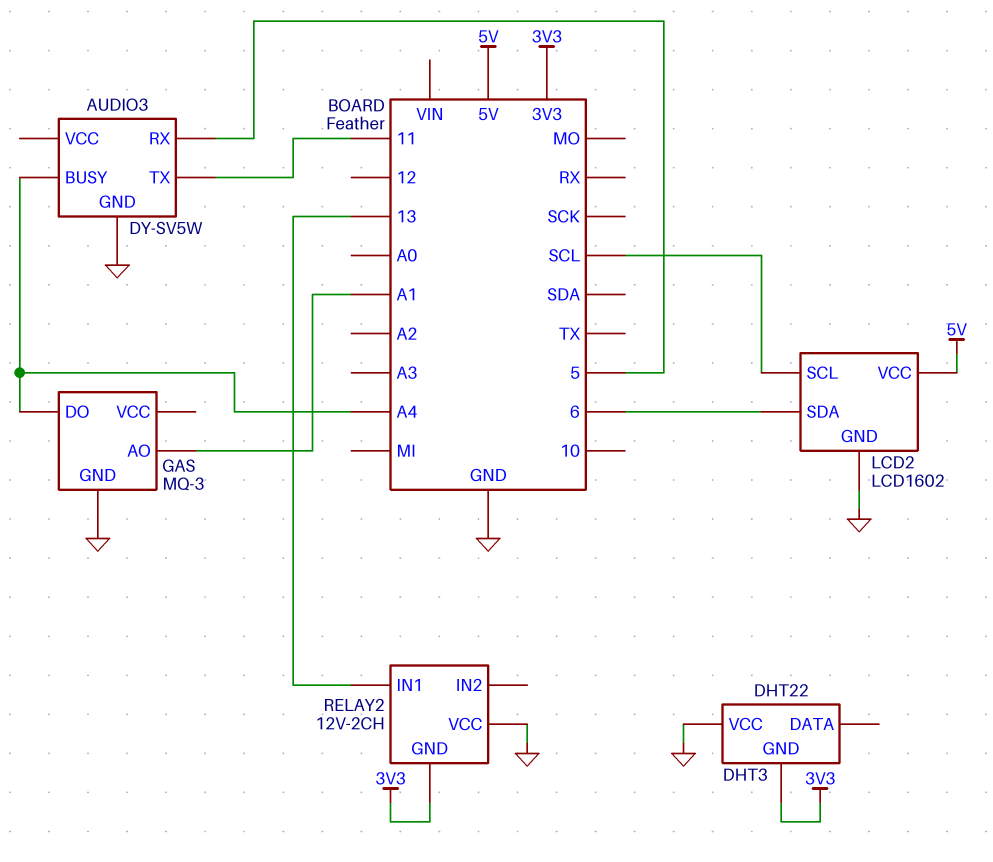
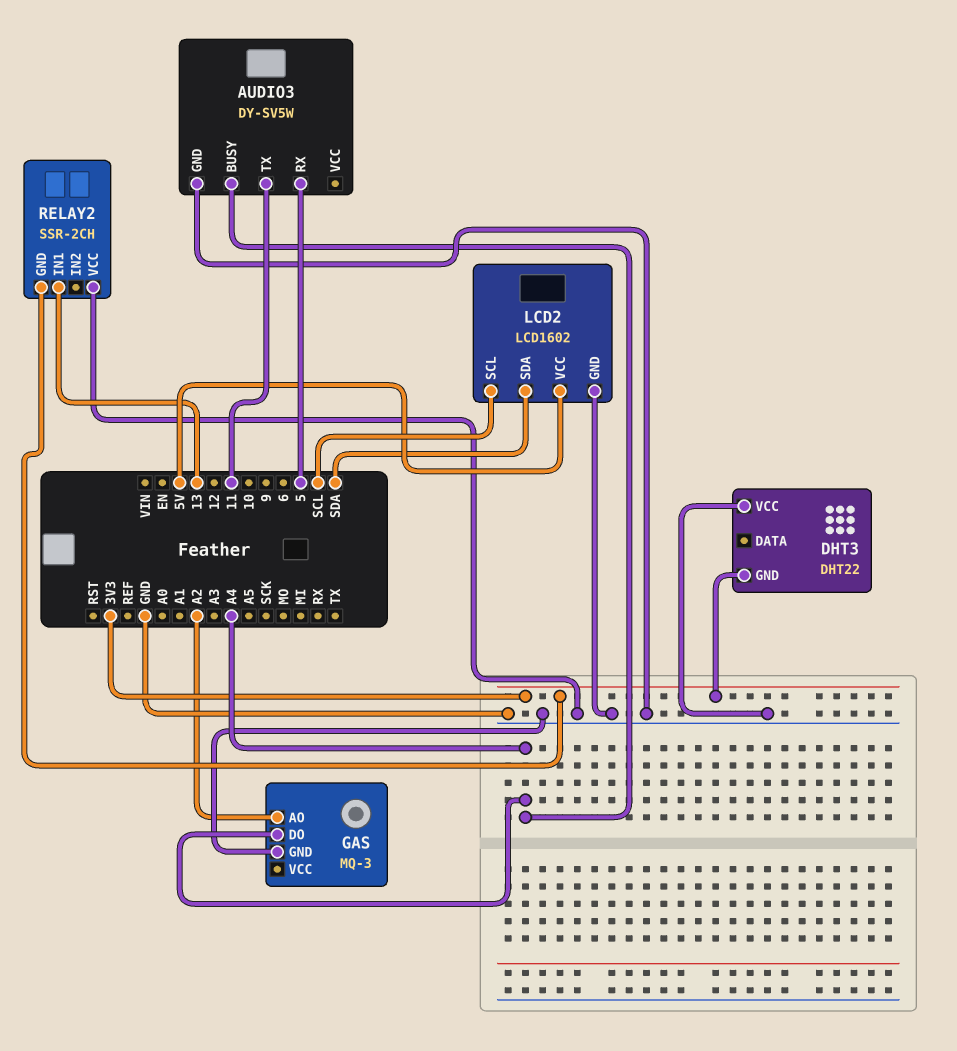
GAS pin AO: A1 -> A2
LCD2 pin SDA: 6 -> SDA
RELAY2: 12V-2CH -> SSR-2CH

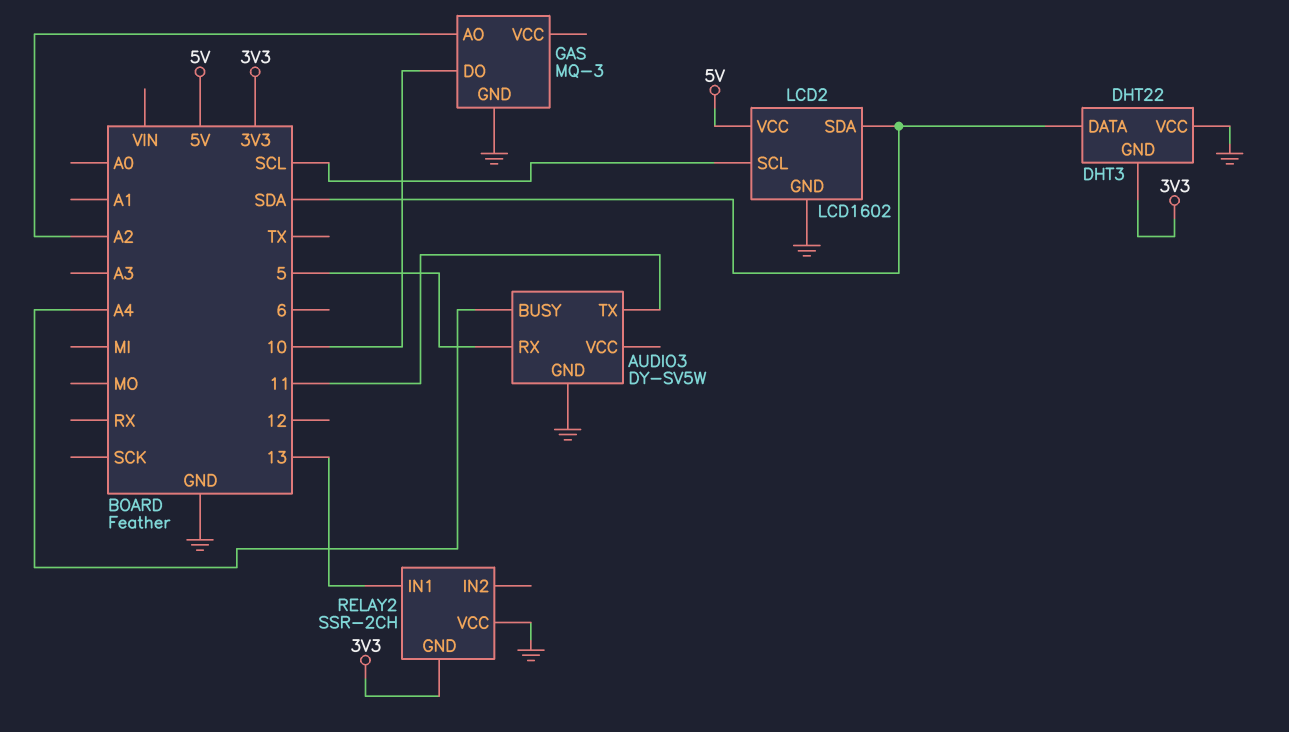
DHT3 pin DATA: none -> SDA
GAS pin DO: A4 -> 10

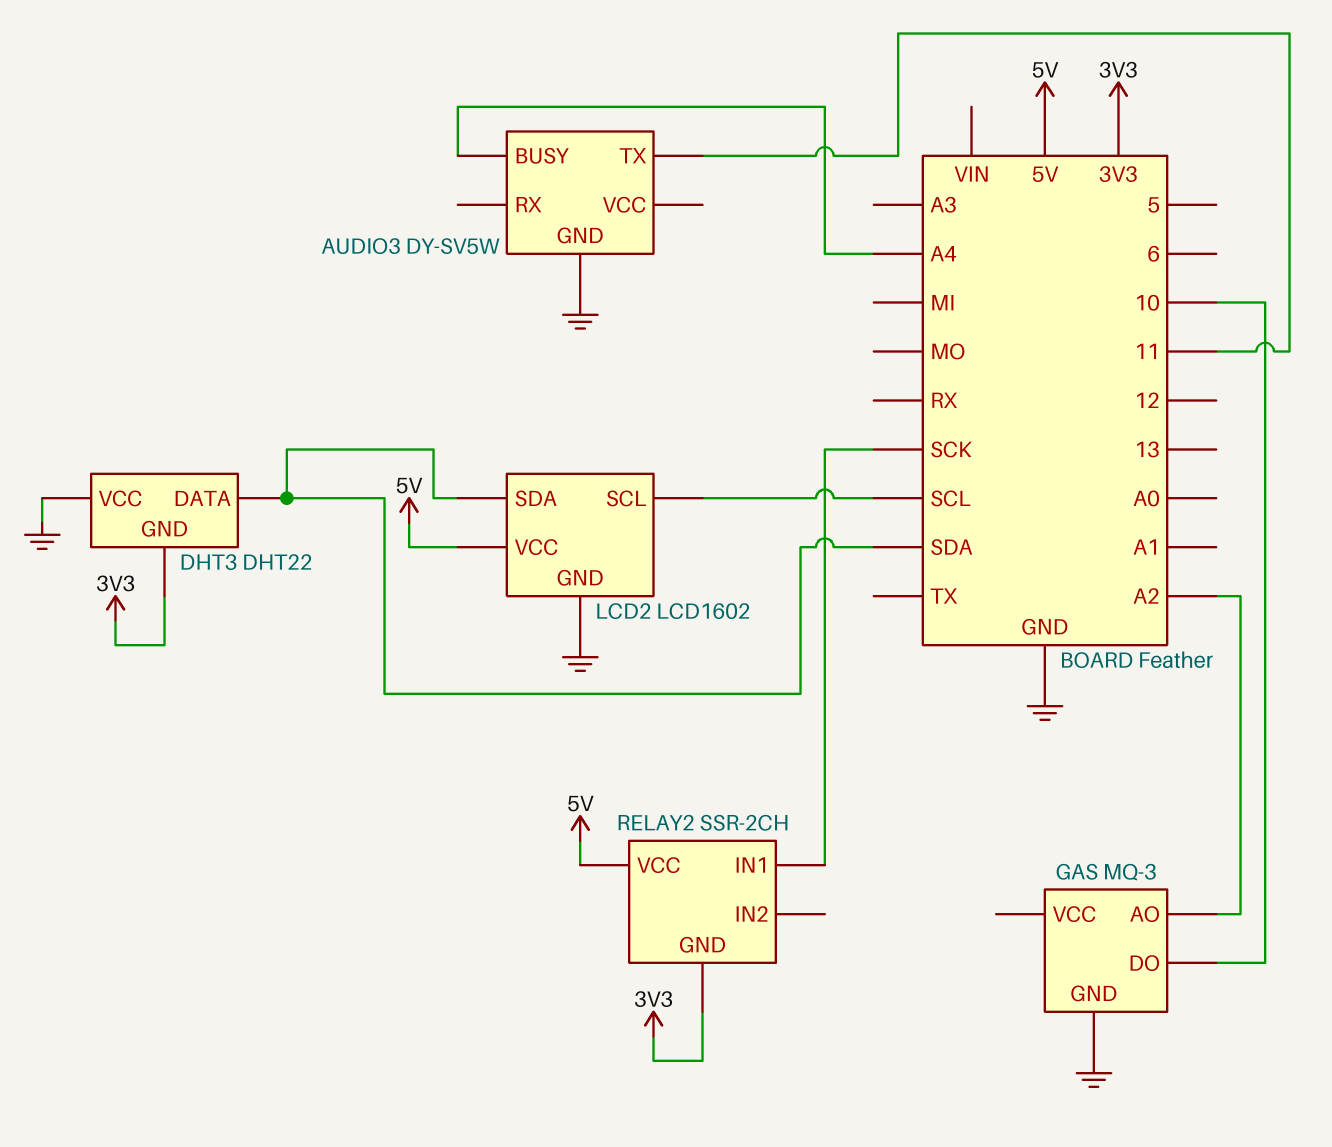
AUDIO3 pin RX: 5 -> none
RELAY2 pin IN1: 13 -> SCK
RELAY2 pin VCC: GND -> 5V

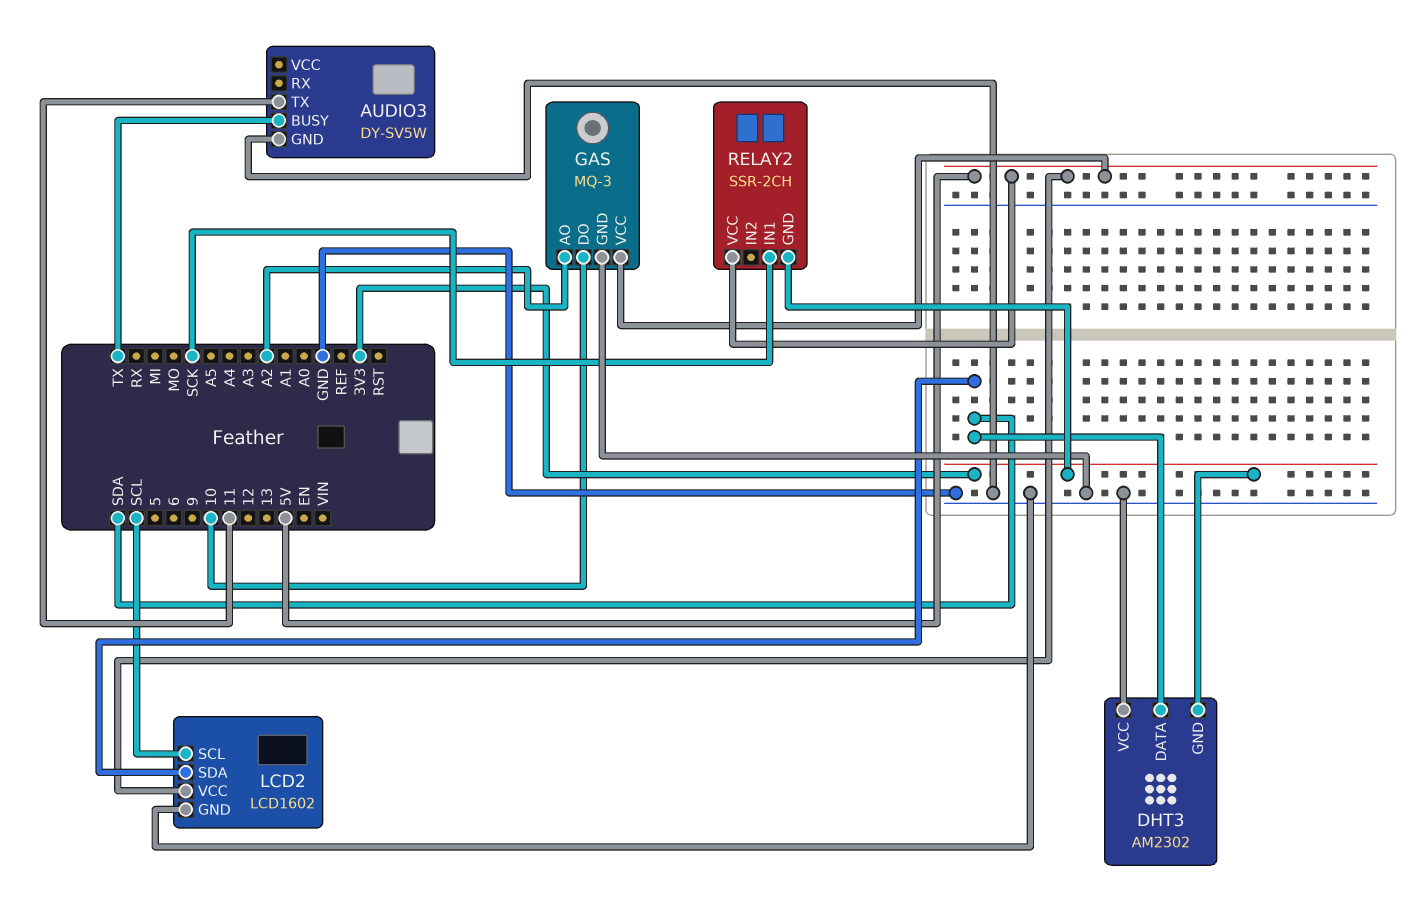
AUDIO3 pin BUSY: A4 -> TX
DHT3: DHT22 -> AM2302
GAS pin VCC: none -> 5V

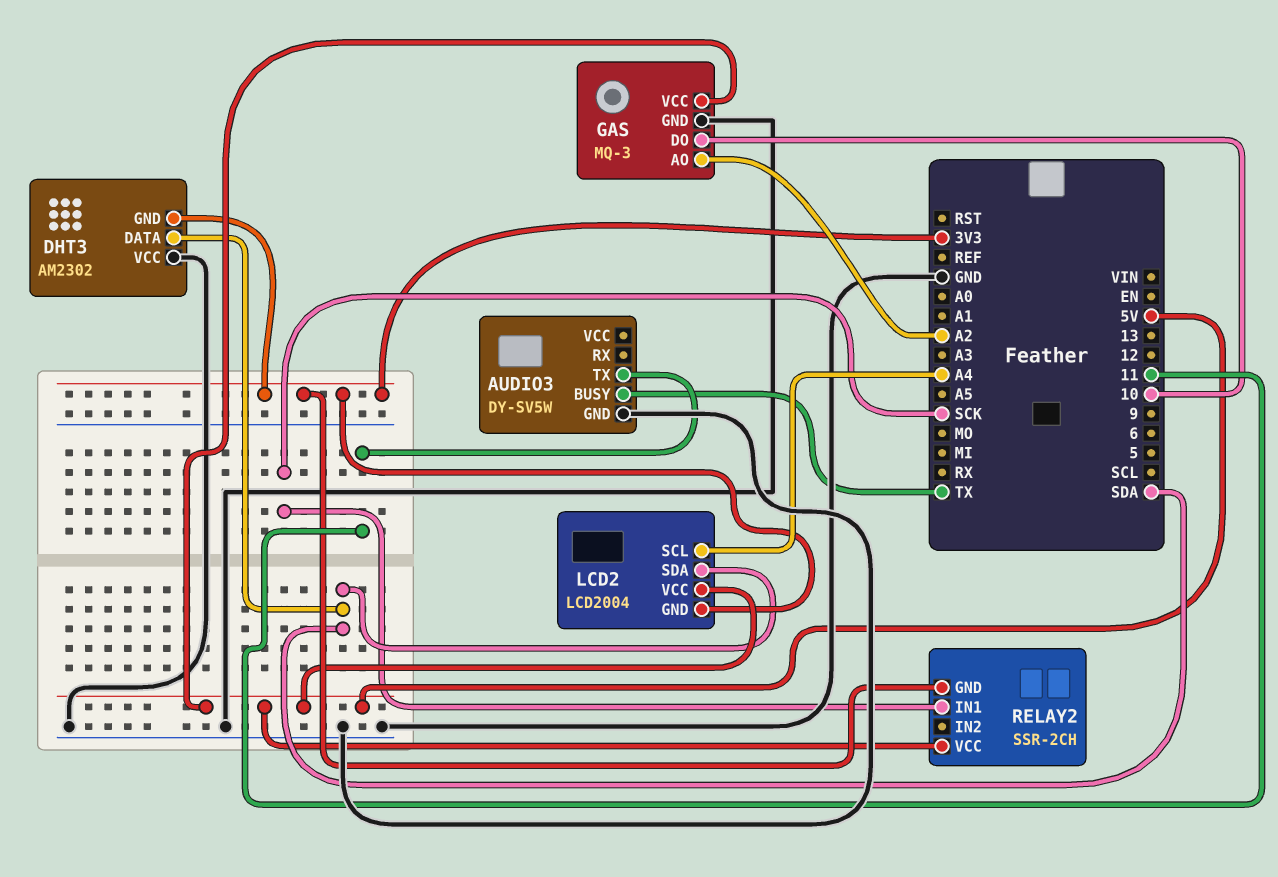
LCD2: LCD1602 -> LCD2004
LCD2 pin GND: GND -> 3V3
LCD2 pin SCL: SCL -> A4

